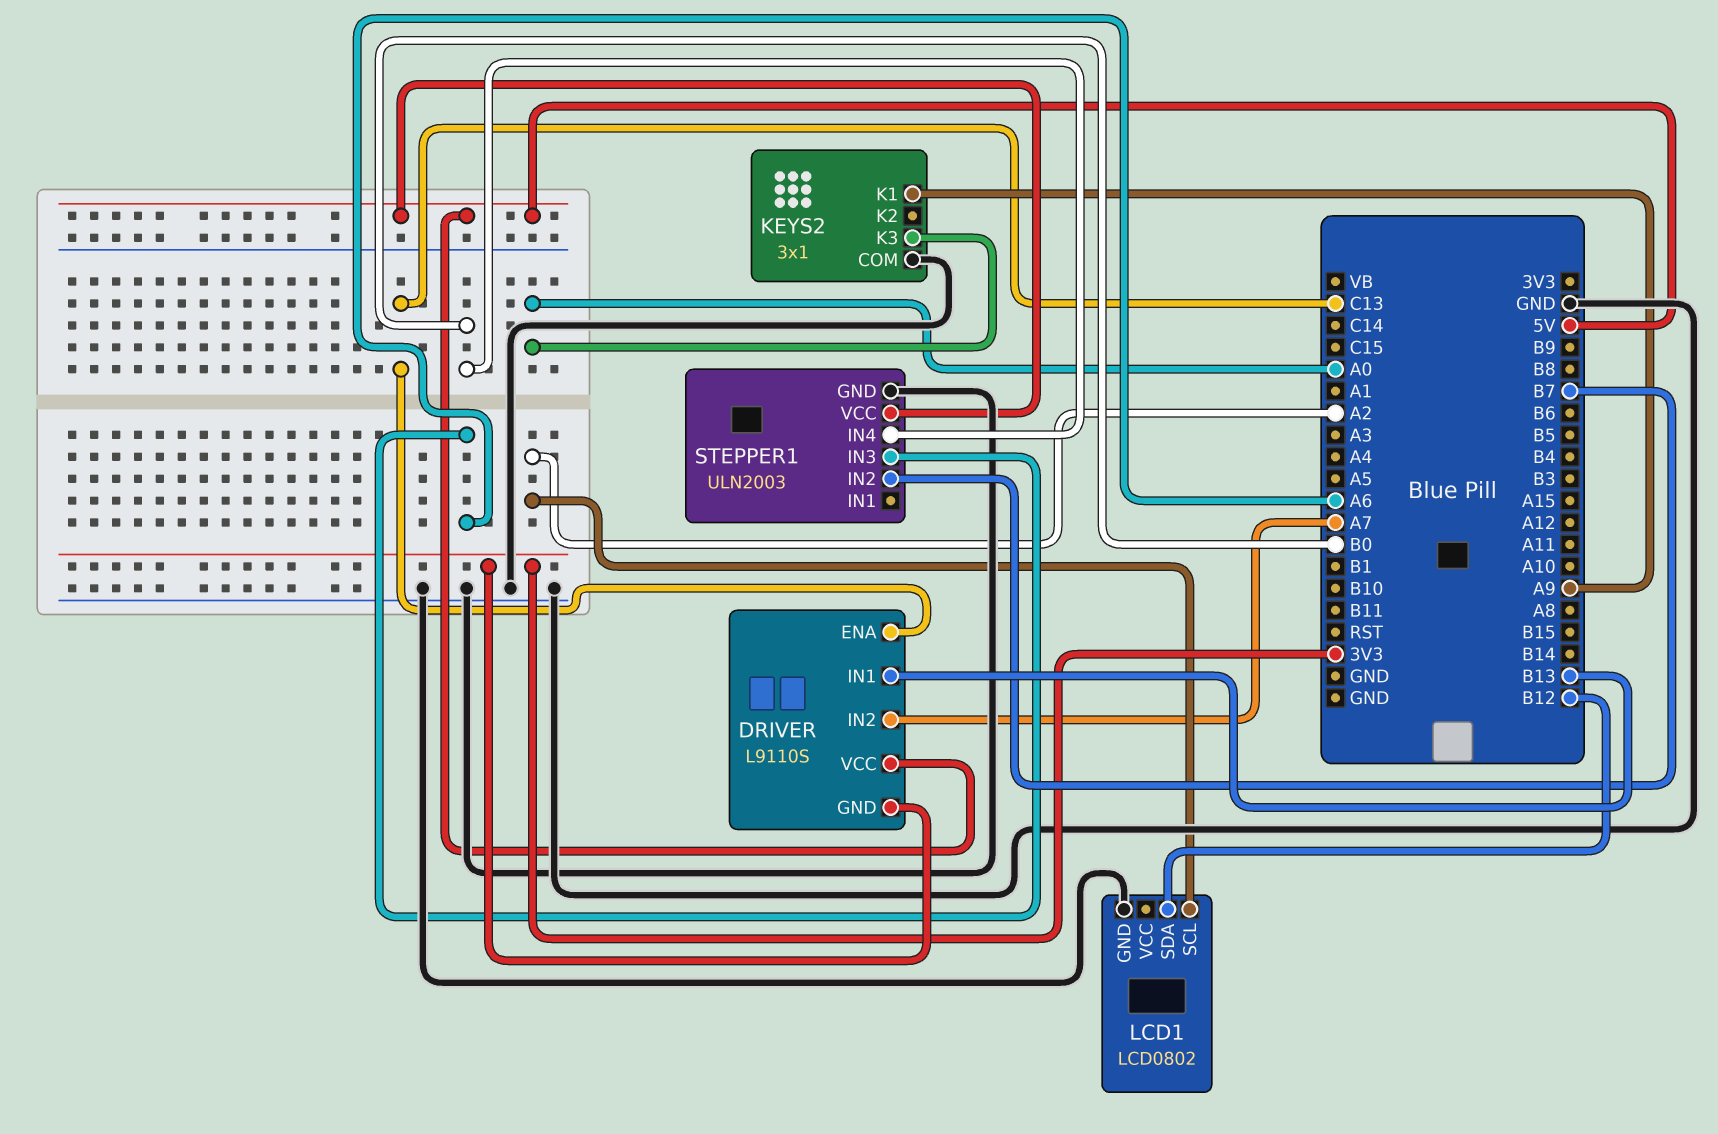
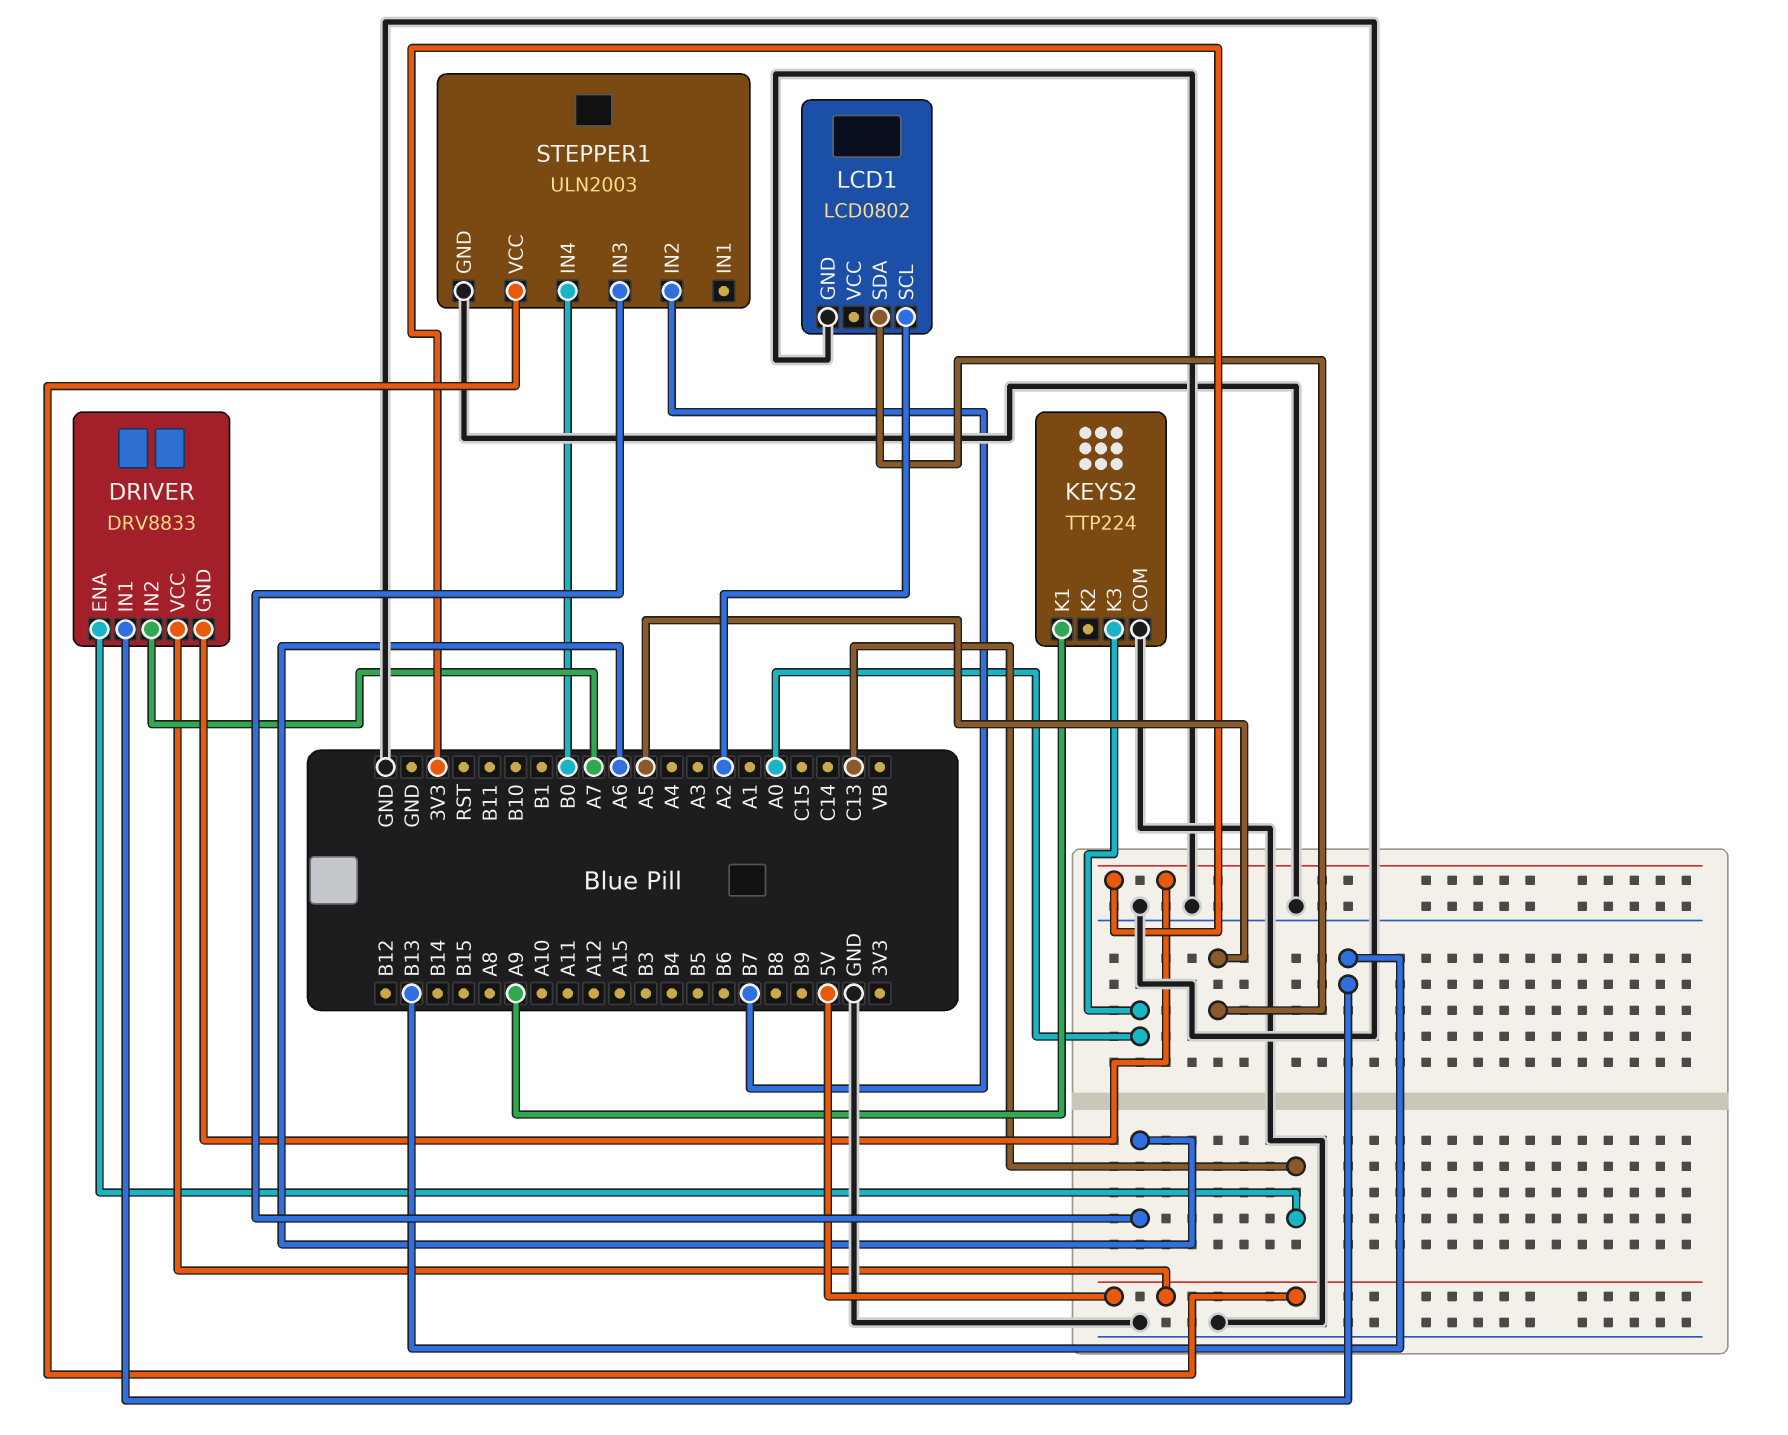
DRIVER: L9110S -> DRV8833
KEYS2: 3x1 -> TTP224
LCD1 pin SDA: B12 -> A5

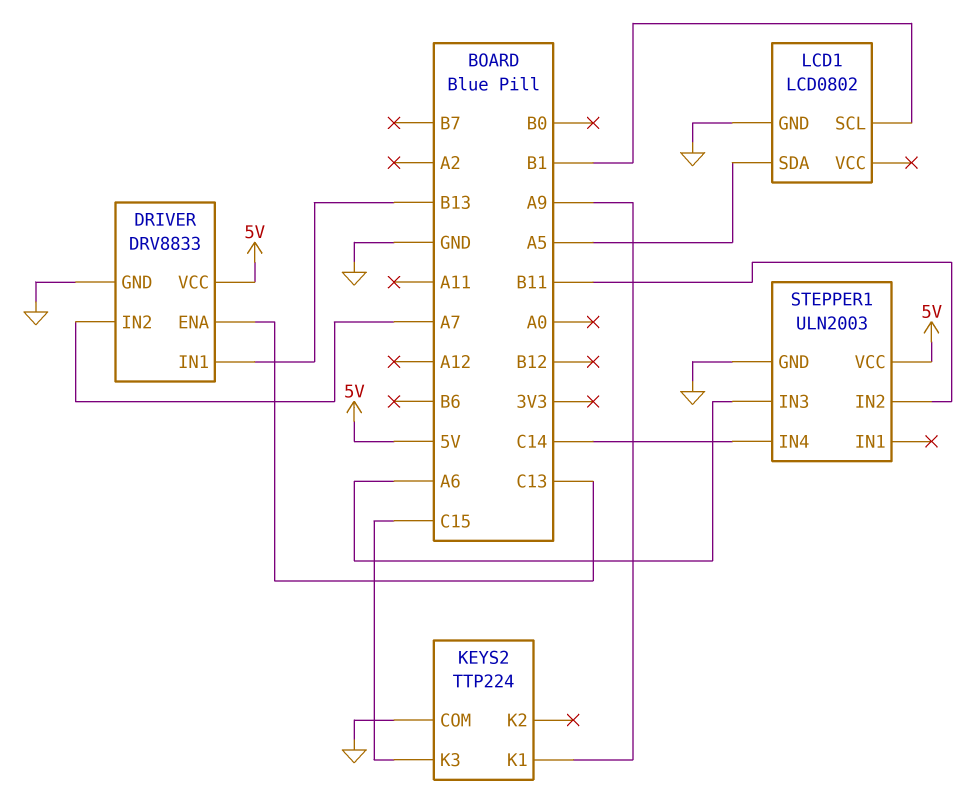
DRIVER pin GND: 3V3 -> GND
KEYS2 pin K3: A0 -> C15
LCD1 pin SCL: A2 -> B1
STEPPER1 pin IN2: B7 -> B11
STEPPER1 pin IN4: B0 -> C14

